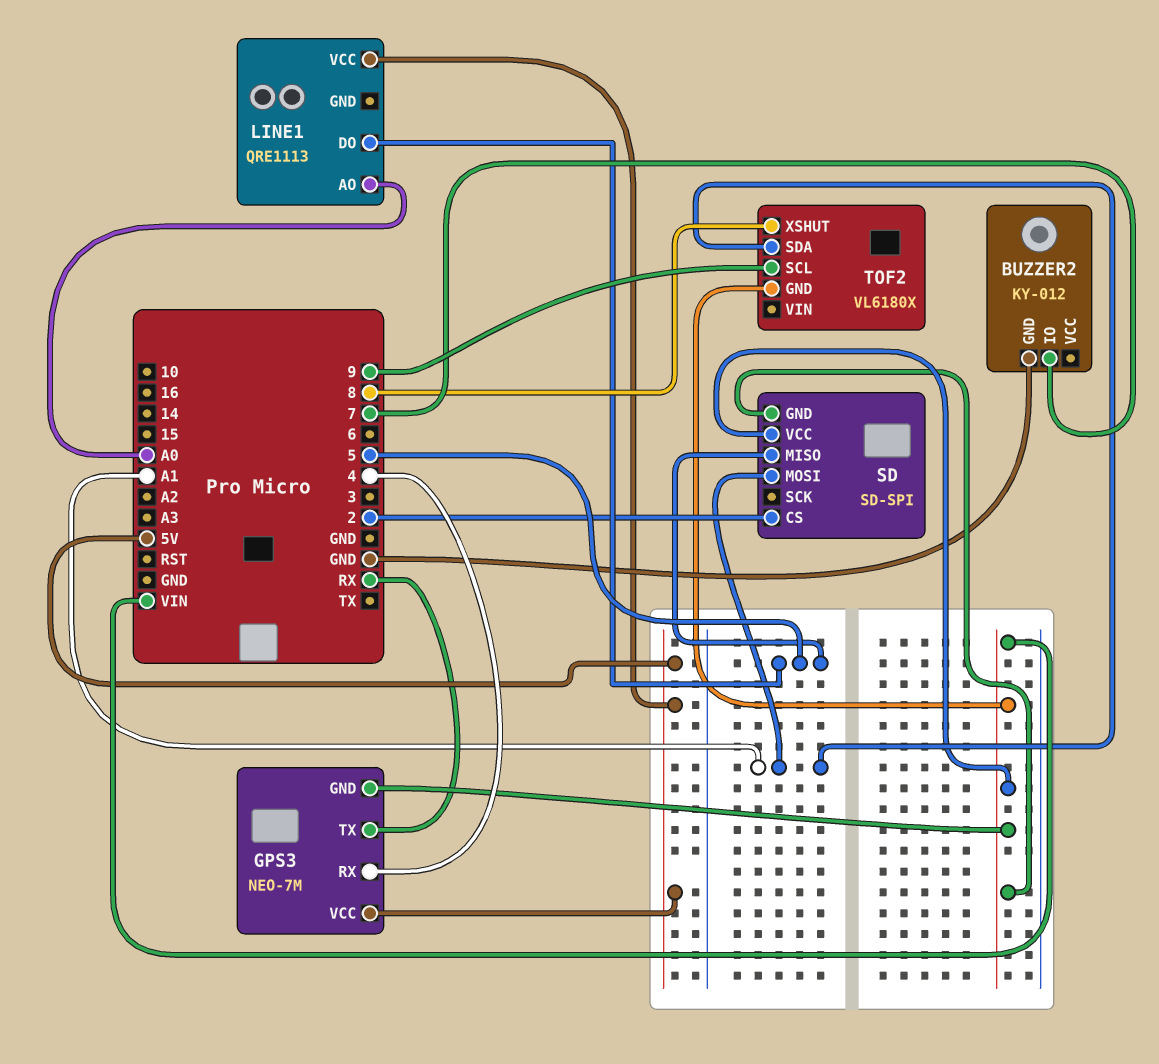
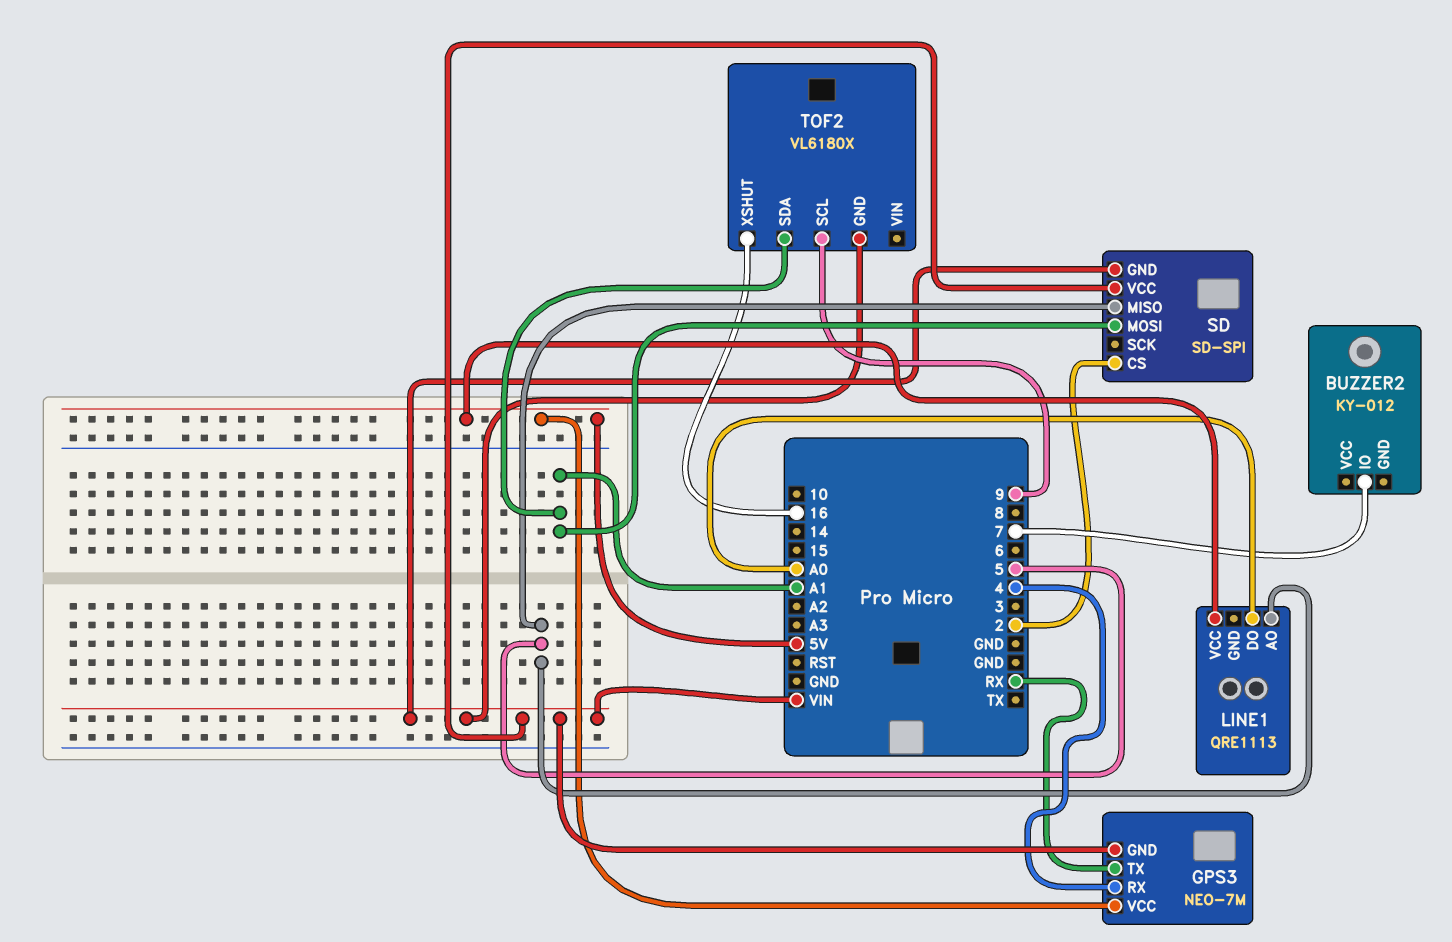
BUZZER2 pin GND: GND -> none
LINE1 pin AO: A0 -> 5
LINE1 pin DO: 5 -> A0
TOF2 pin XSHUT: 8 -> 16

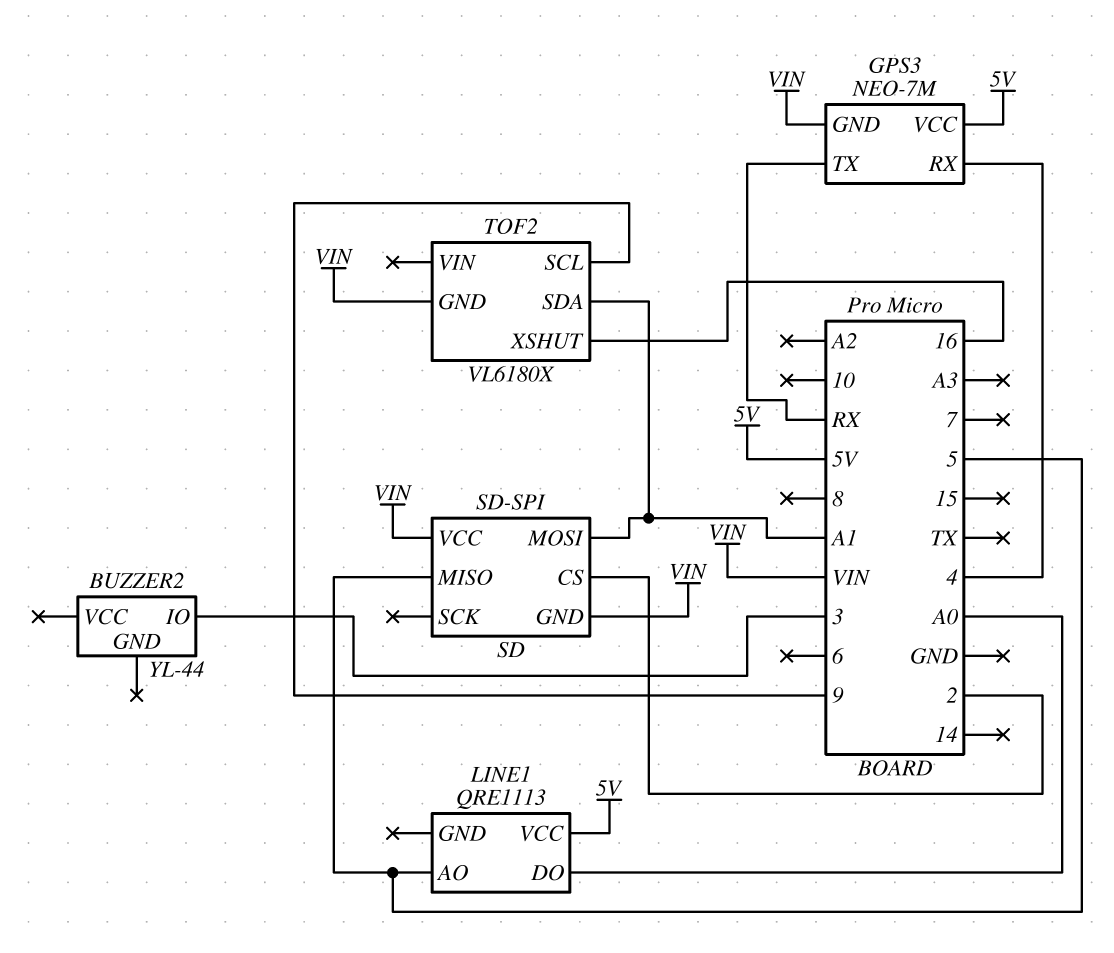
BUZZER2: KY-012 -> YL-44
BUZZER2 pin IO: 7 -> 3

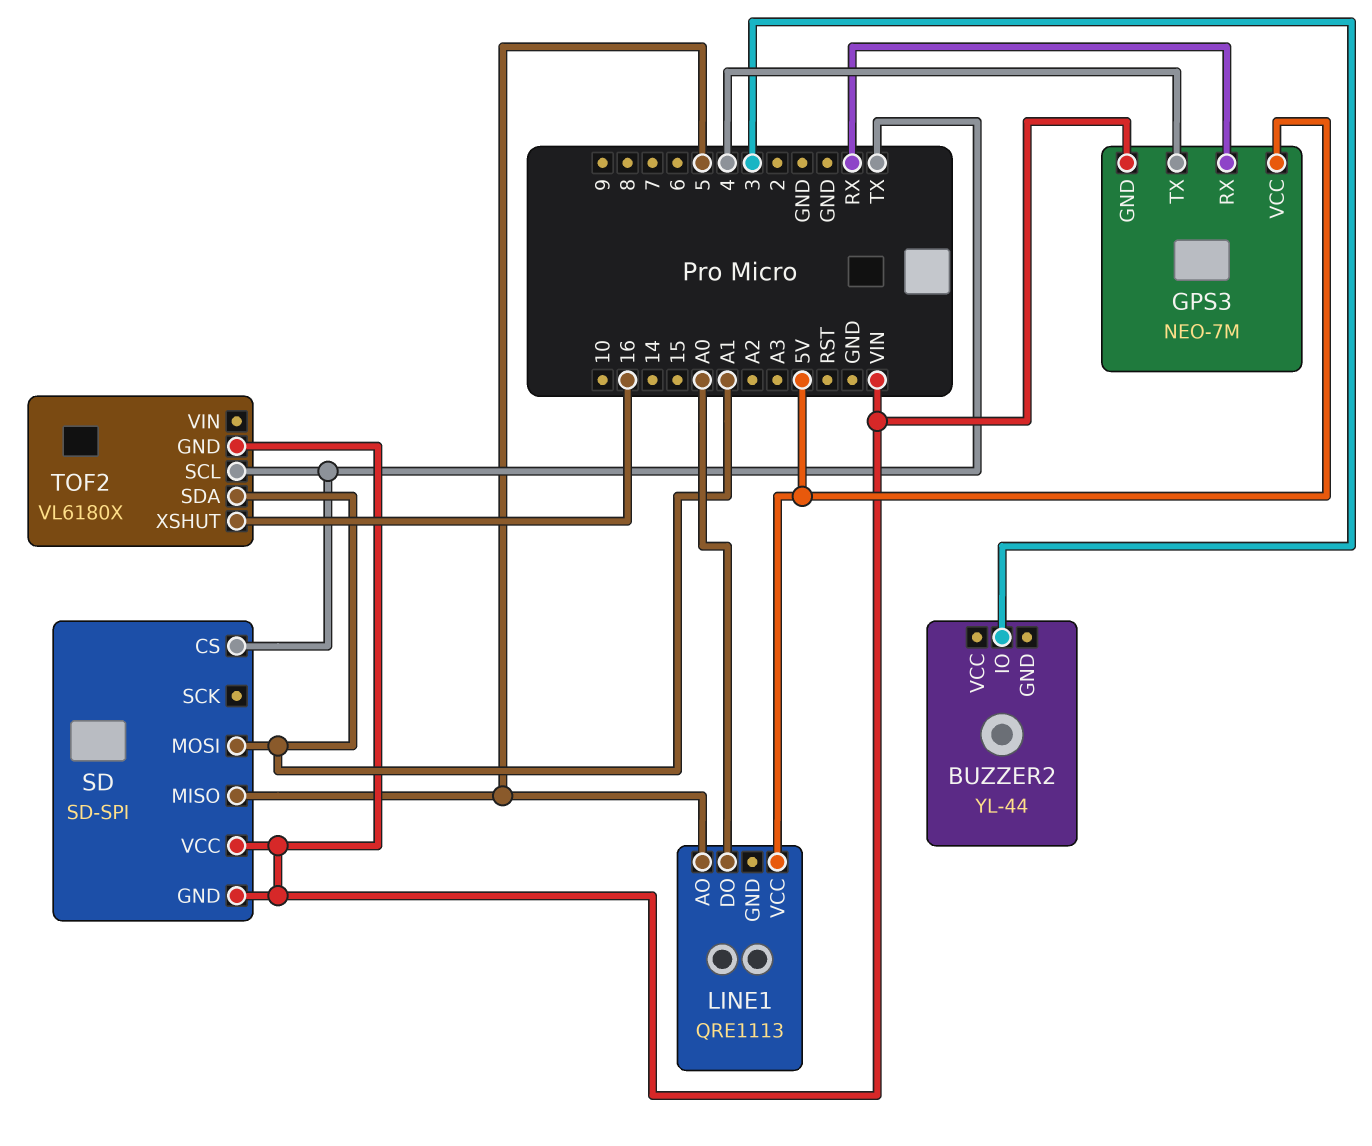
GPS3 pin RX: 4 -> RX
GPS3 pin TX: RX -> 4
SD pin CS: 2 -> TX
TOF2 pin SCL: 9 -> TX

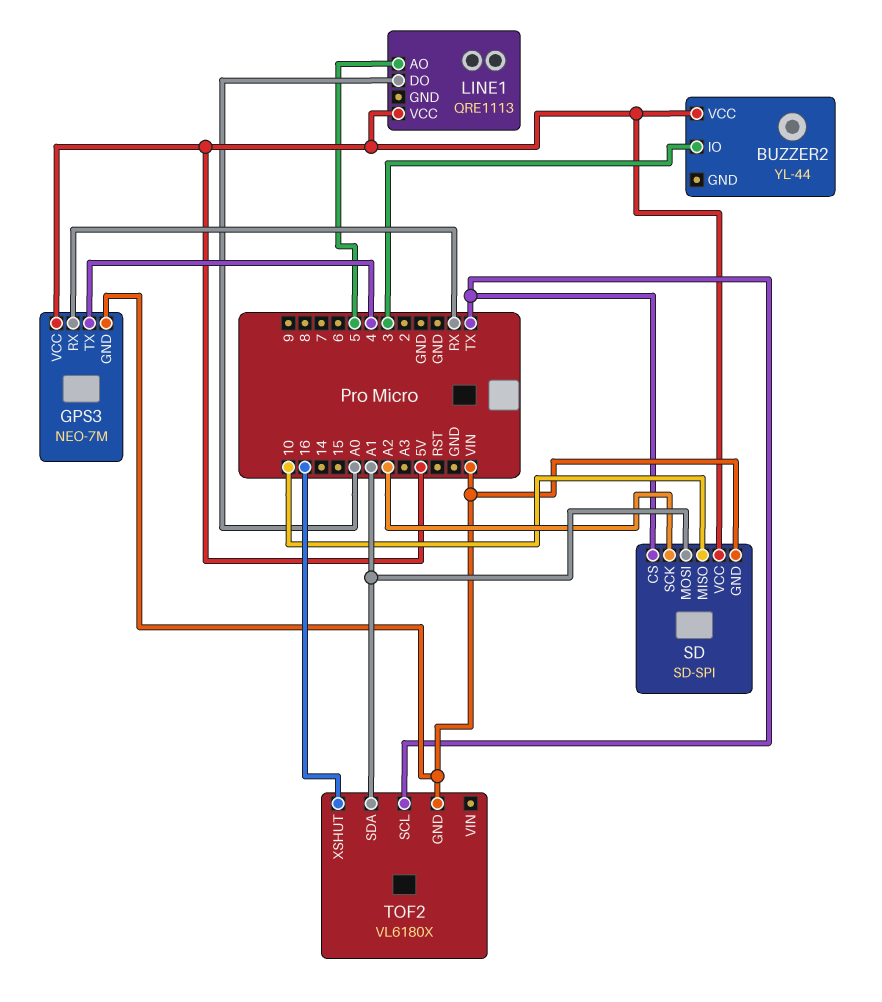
BUZZER2 pin VCC: none -> 5V
SD pin MISO: 5 -> 10
SD pin SCK: none -> A2
SD pin VCC: VIN -> 5V

